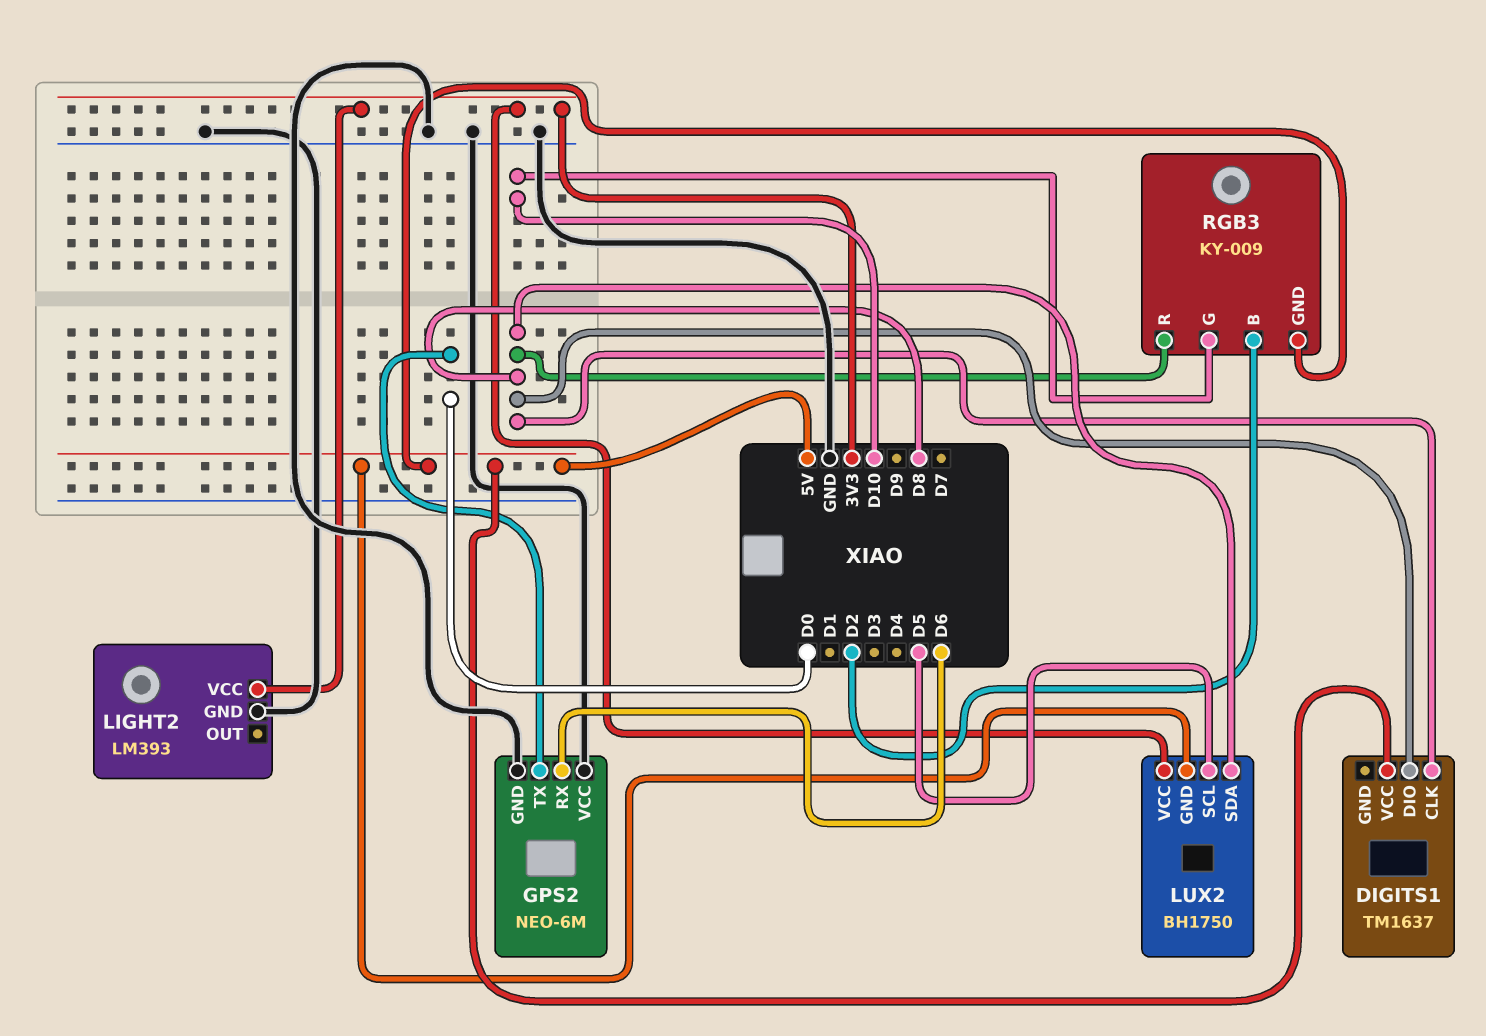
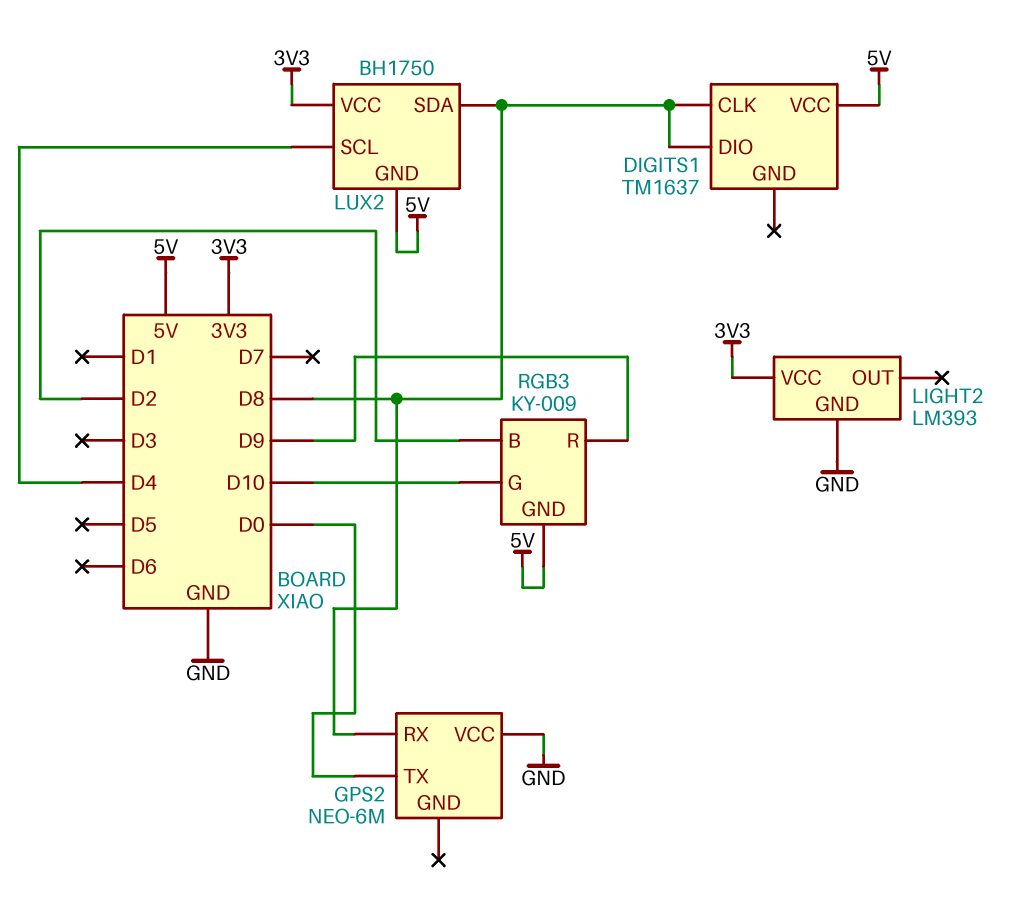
GPS2 pin GND: GND -> none
GPS2 pin RX: D6 -> D8
LUX2 pin SCL: D5 -> D4
RGB3 pin R: D8 -> D9

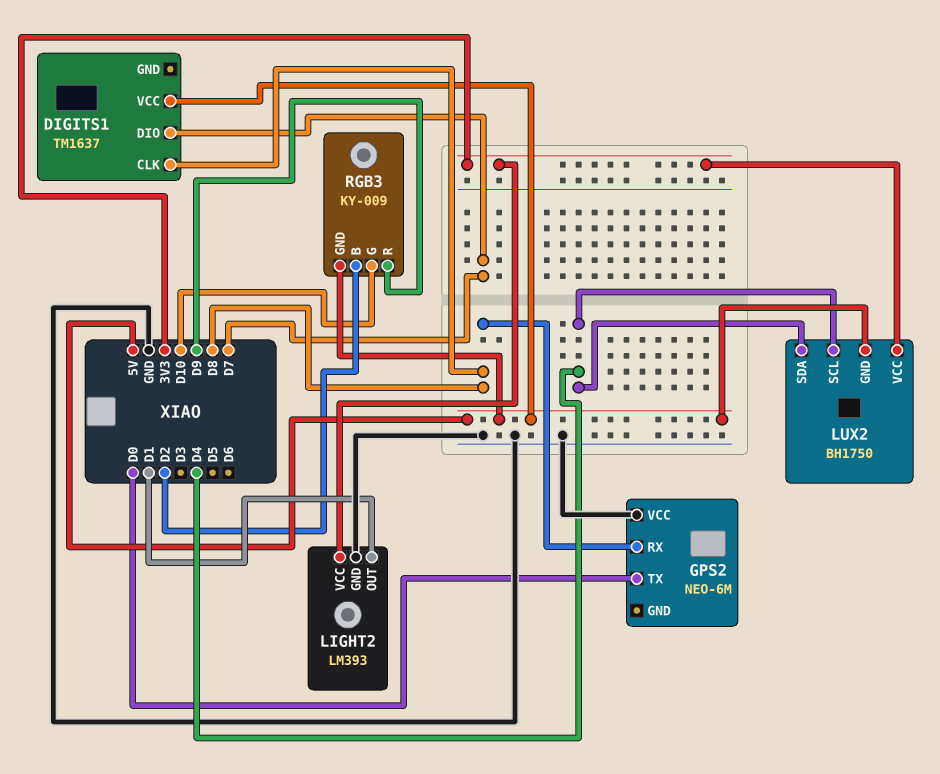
DIGITS1 pin DIO: D8 -> D7
LIGHT2 pin OUT: none -> D1
LUX2 pin SDA: D8 -> D4

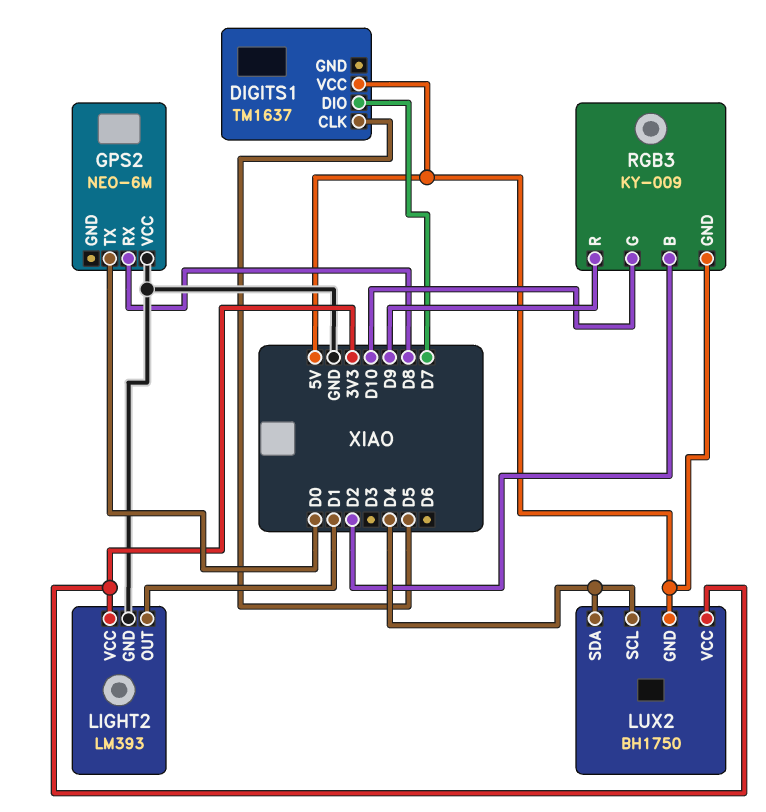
DIGITS1 pin CLK: D8 -> D5

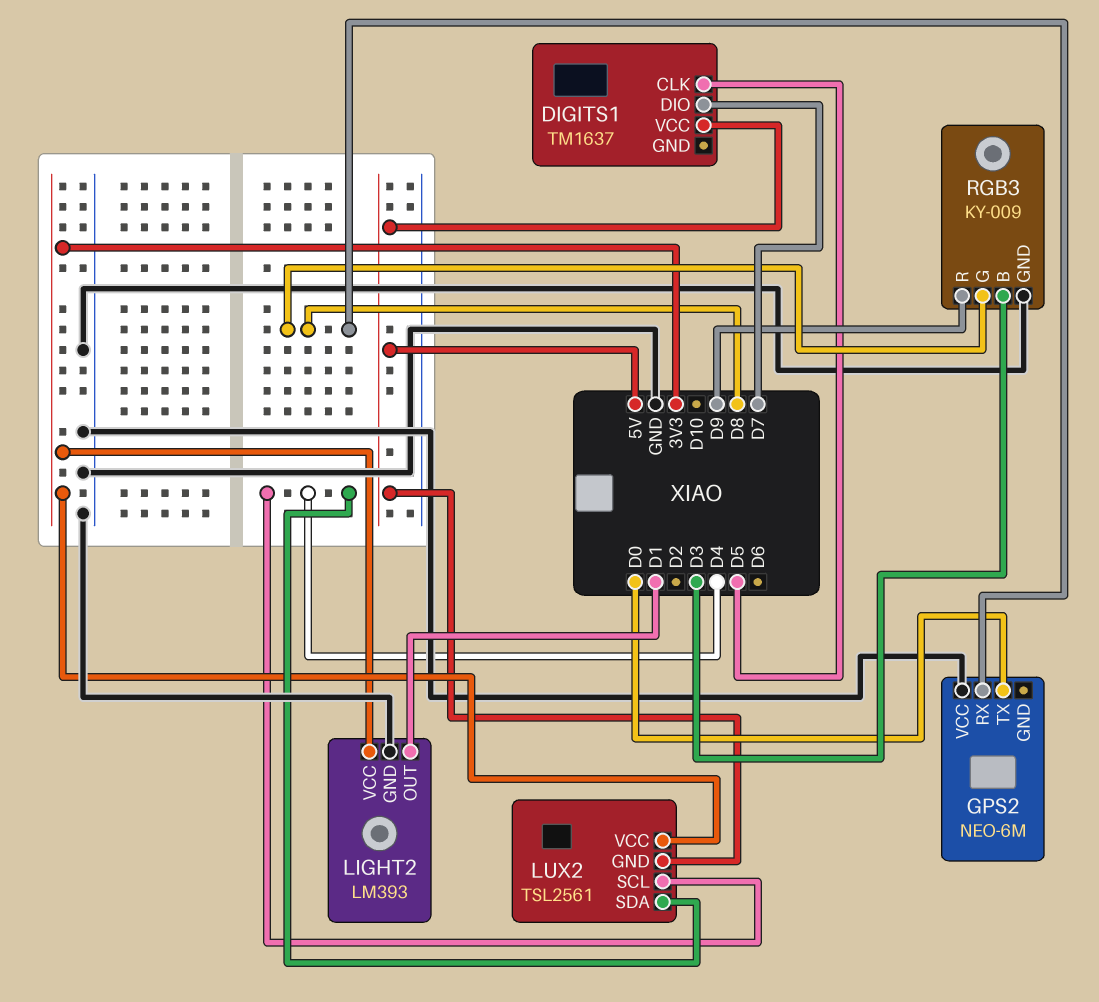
LUX2: BH1750 -> TSL2561
RGB3 pin B: D2 -> D3
RGB3 pin G: D10 -> D8
RGB3 pin GND: 5V -> GND

